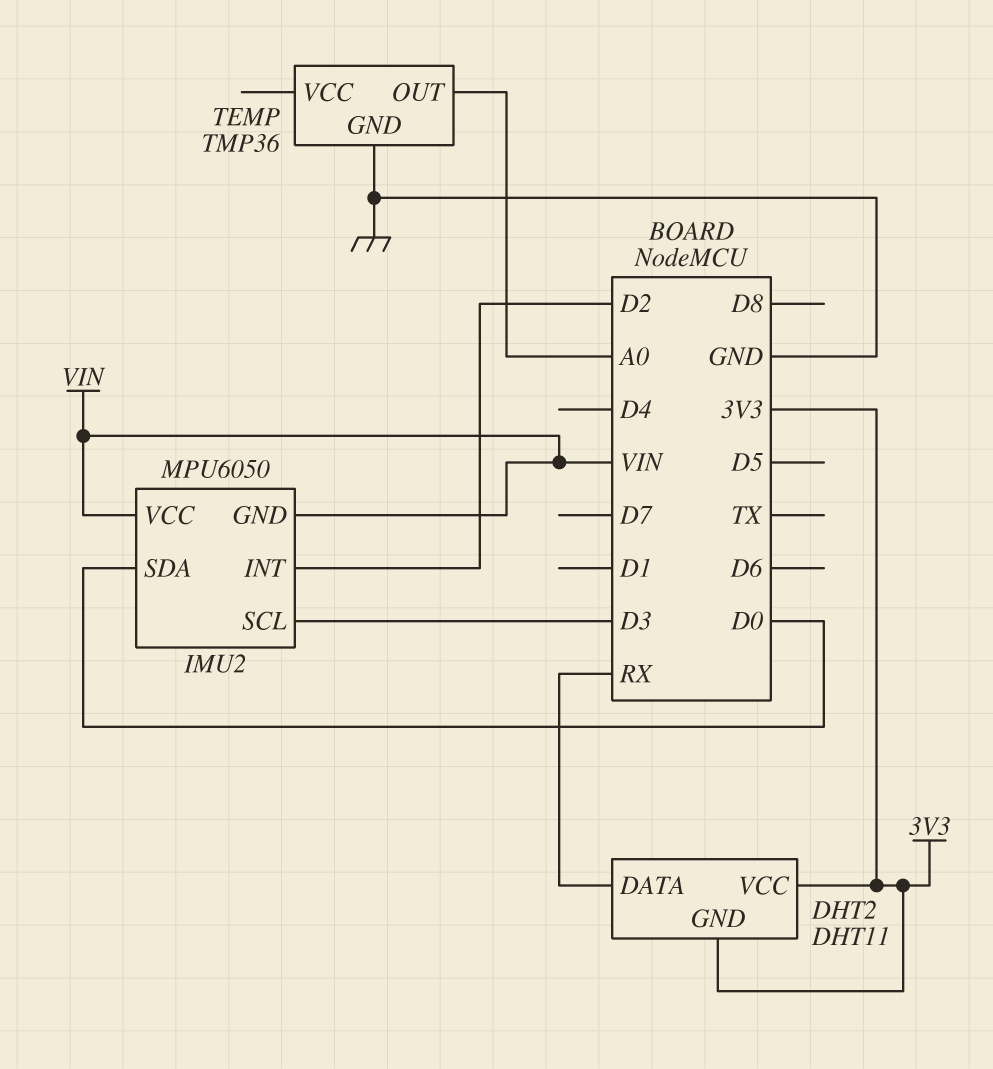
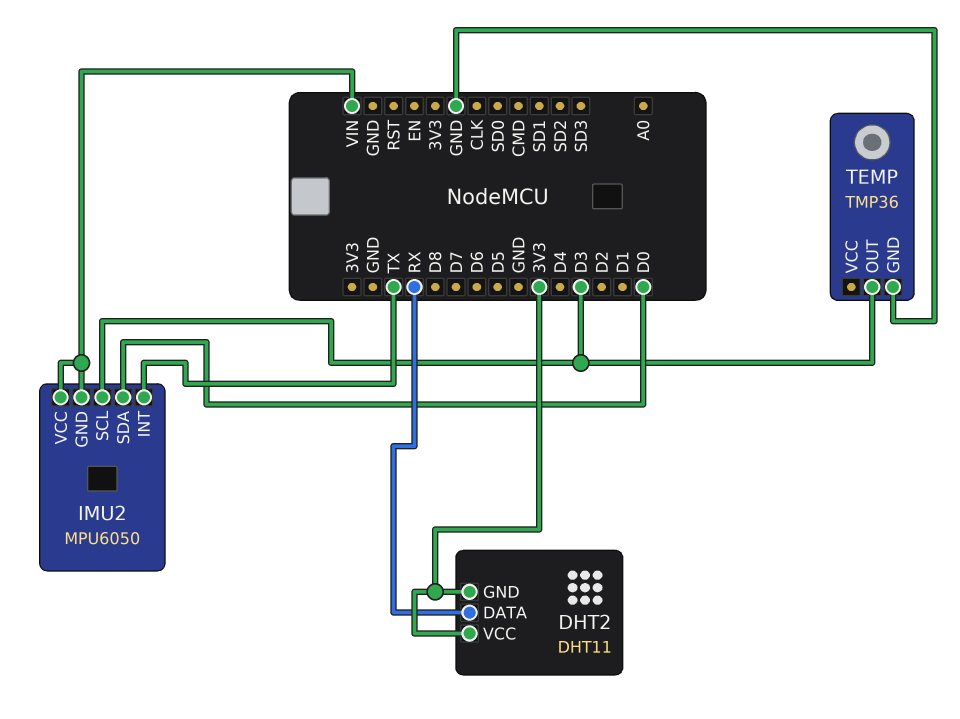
IMU2 pin INT: D2 -> TX
TEMP pin OUT: A0 -> D3

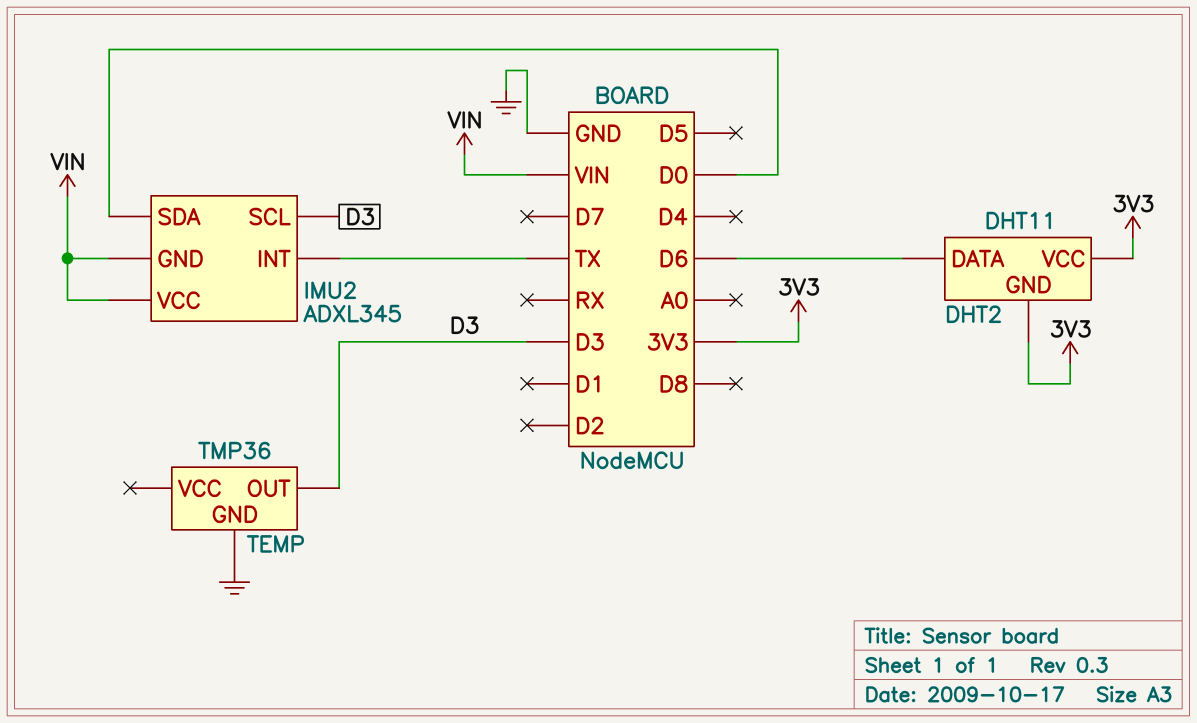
DHT2 pin DATA: RX -> D6
IMU2: MPU6050 -> ADXL345

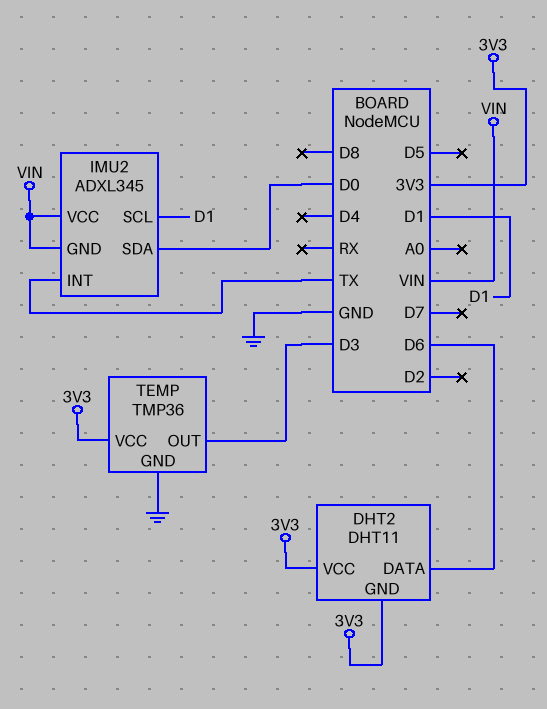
IMU2 pin SCL: D3 -> D1
TEMP pin VCC: none -> 3V3

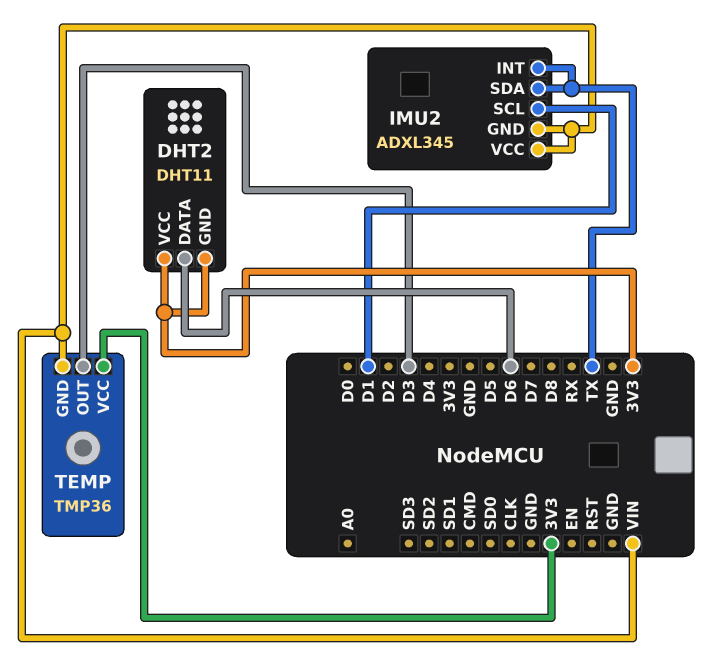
IMU2 pin SDA: D0 -> TX
TEMP pin GND: GND -> VIN

